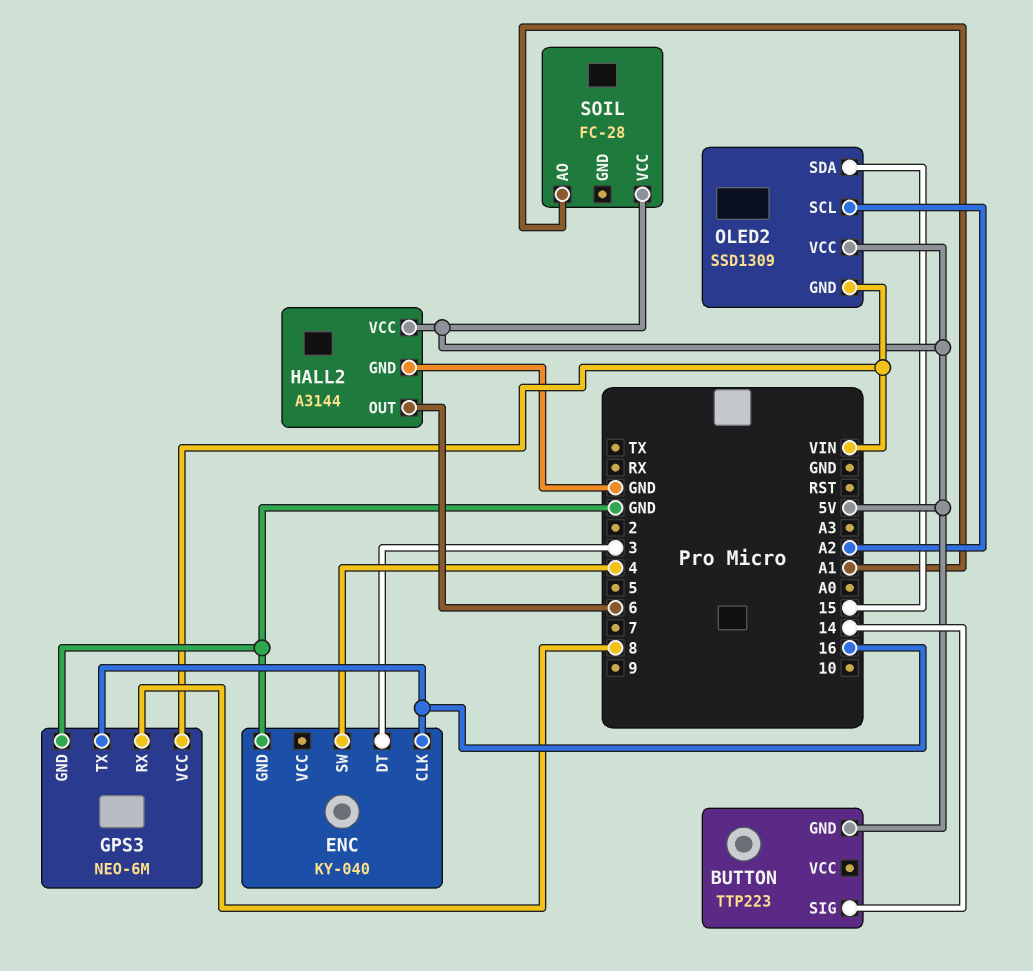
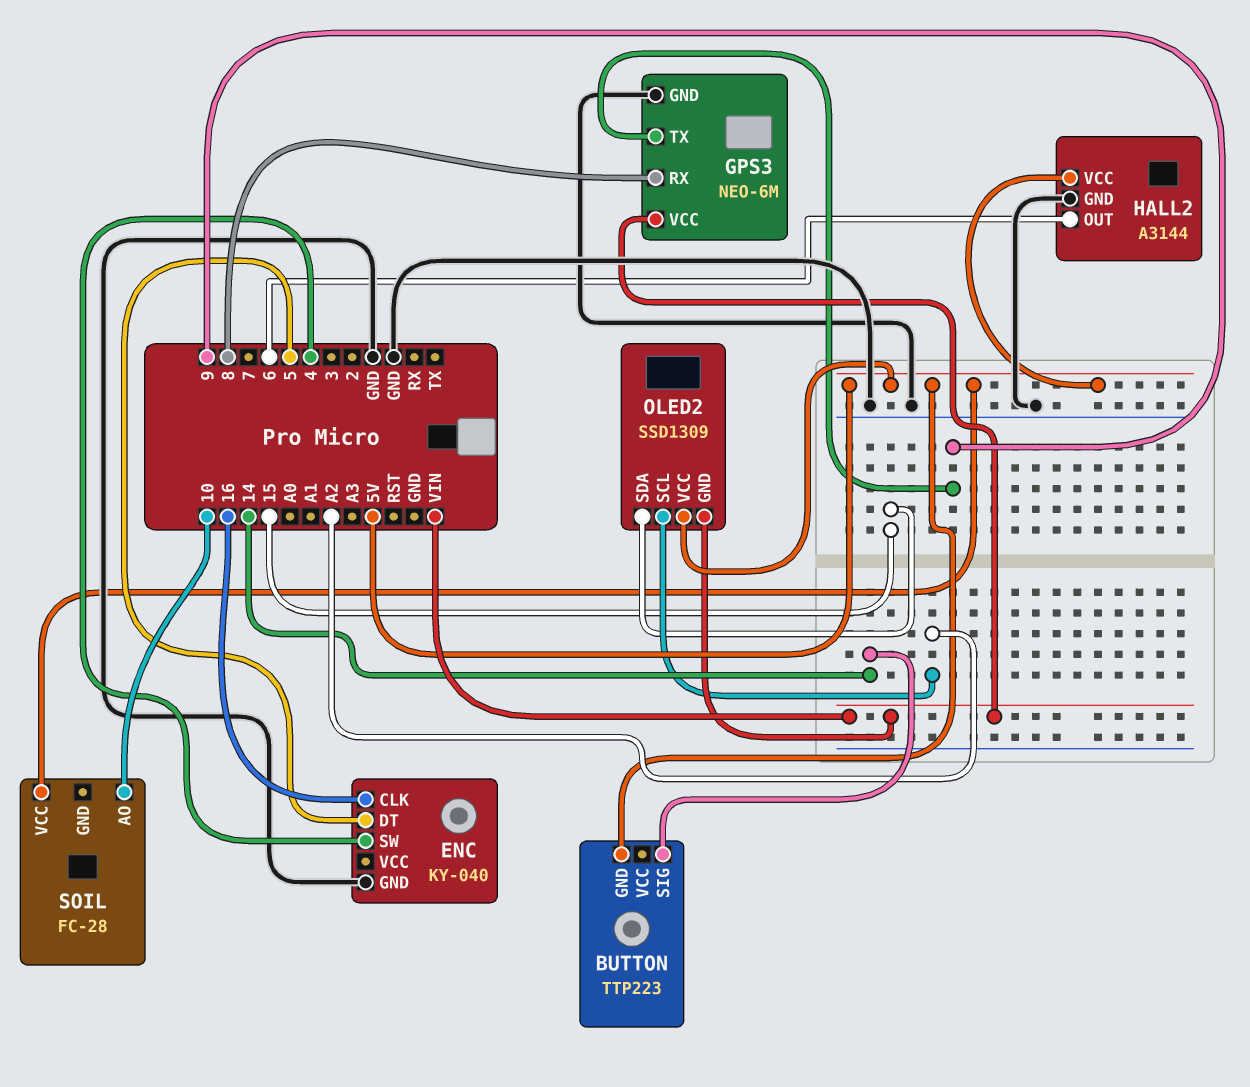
ENC pin DT: 3 -> 5
GPS3 pin TX: 16 -> 9
SOIL pin AO: A1 -> 10

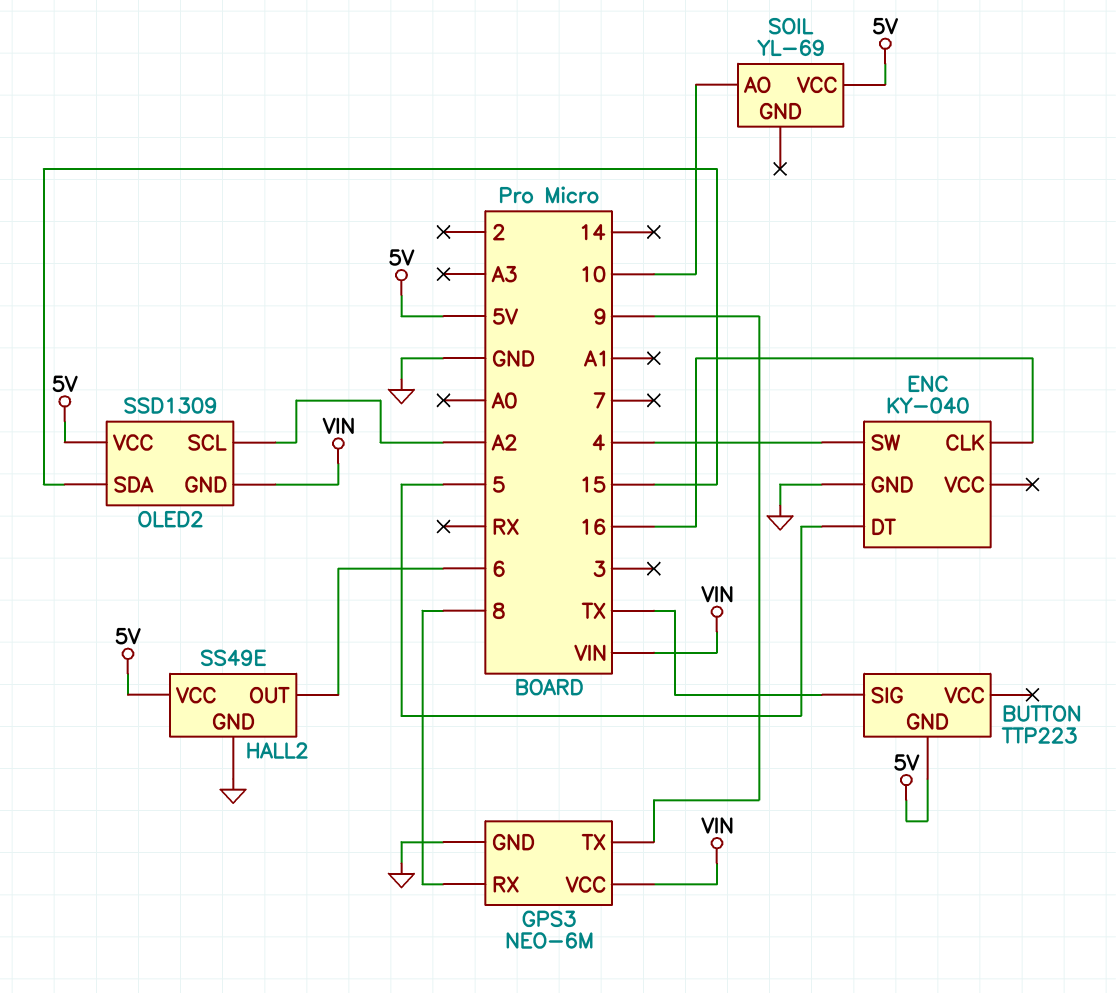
BUTTON pin SIG: 14 -> TX
HALL2: A3144 -> SS49E
SOIL: FC-28 -> YL-69

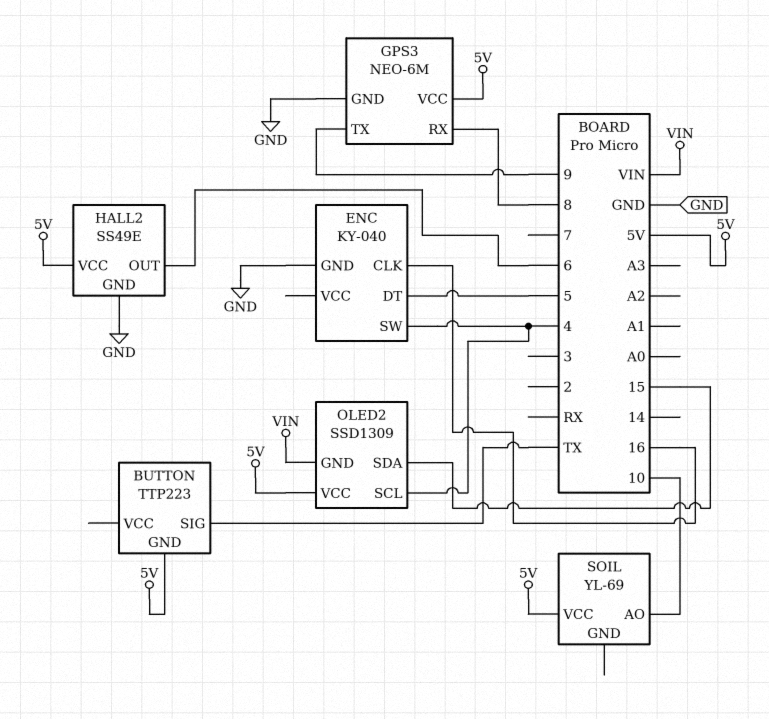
GPS3 pin VCC: VIN -> 5V
OLED2 pin SCL: A2 -> 4

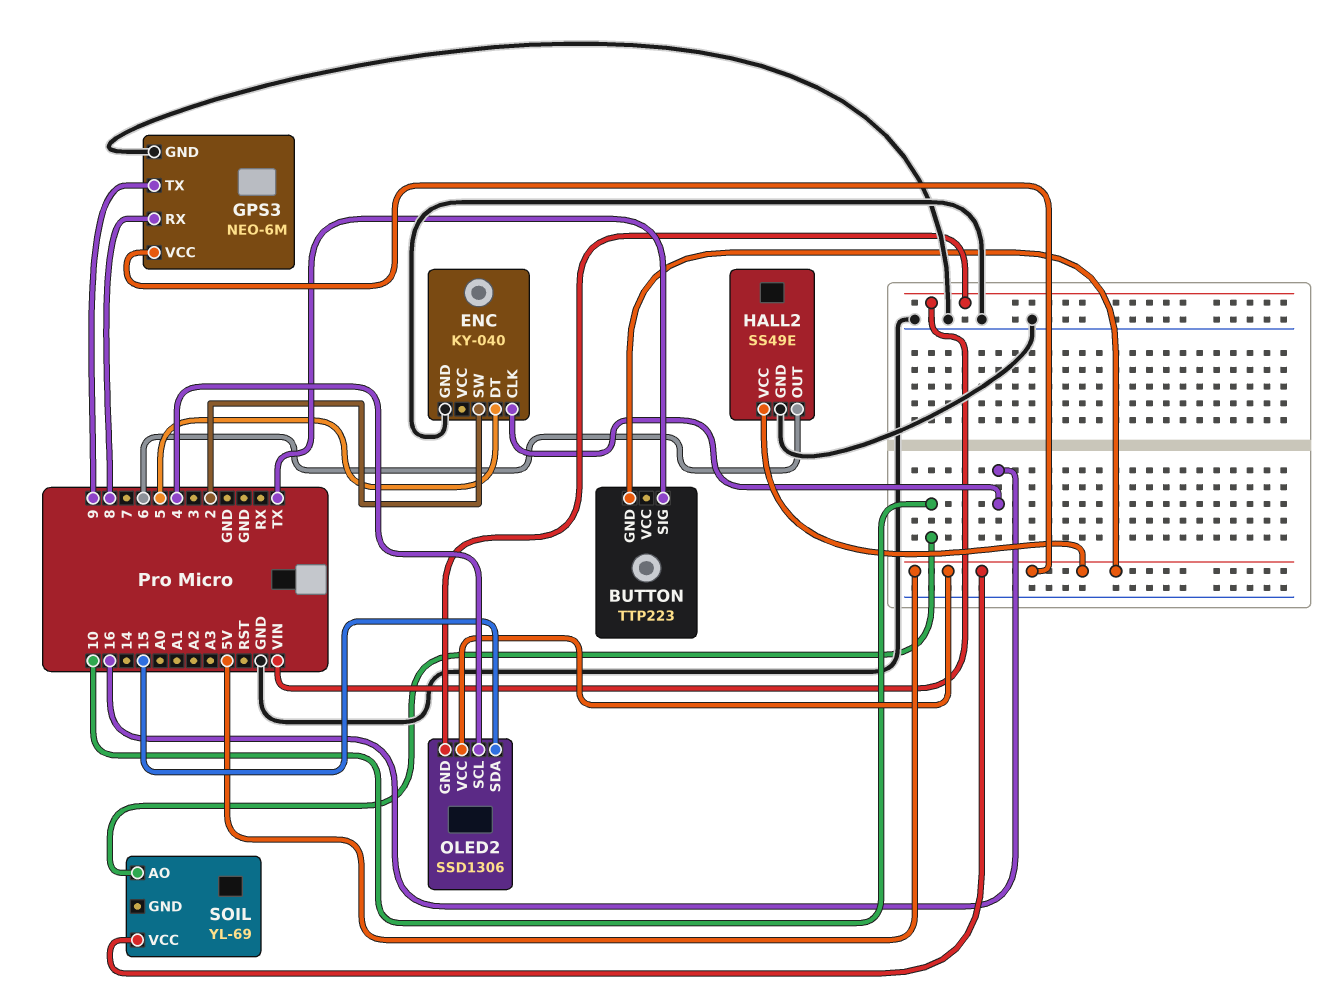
ENC pin SW: 4 -> 2
OLED2: SSD1309 -> SSD1306

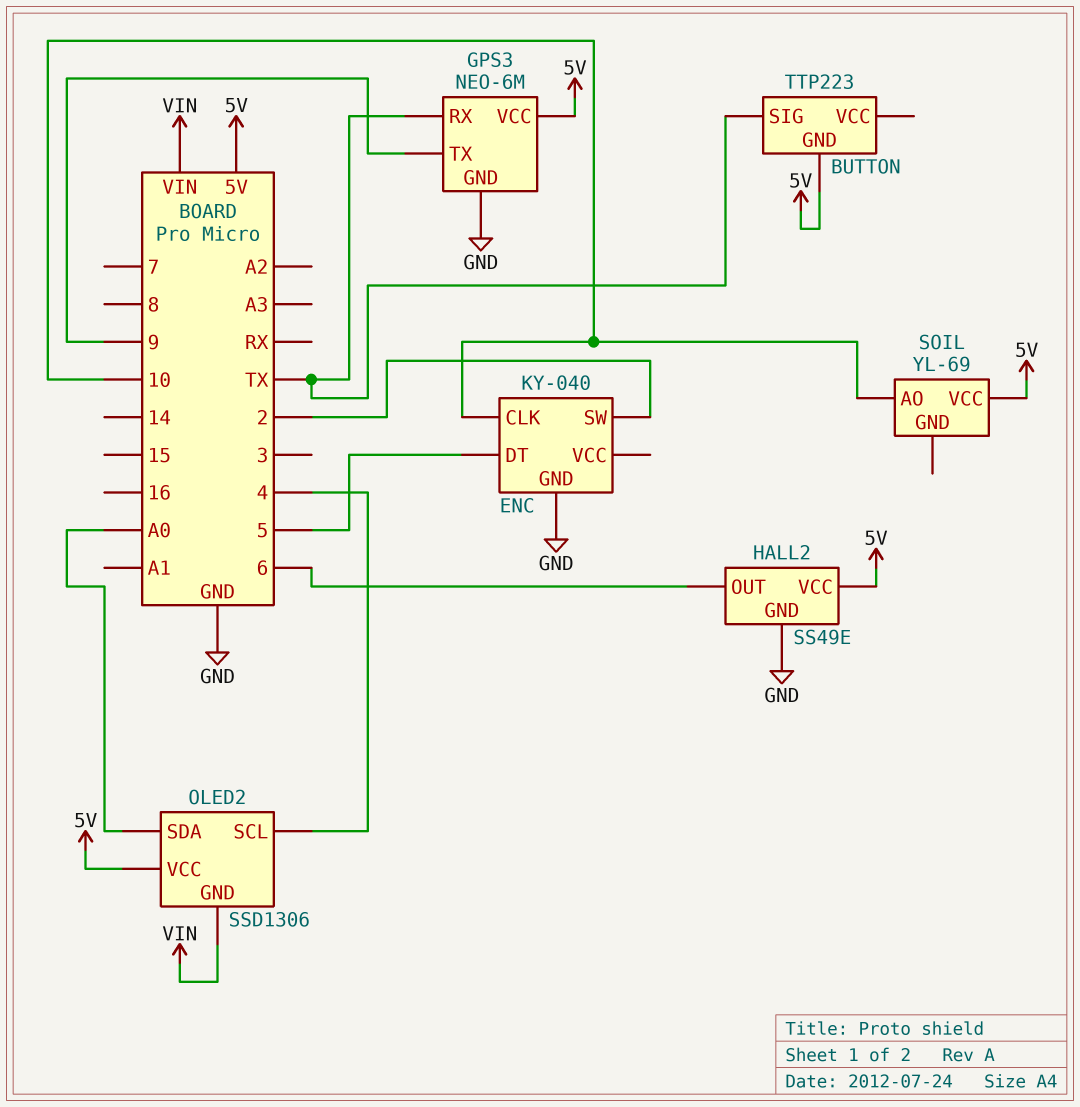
ENC pin CLK: 16 -> 10
GPS3 pin RX: 8 -> TX
OLED2 pin SDA: 15 -> A0

